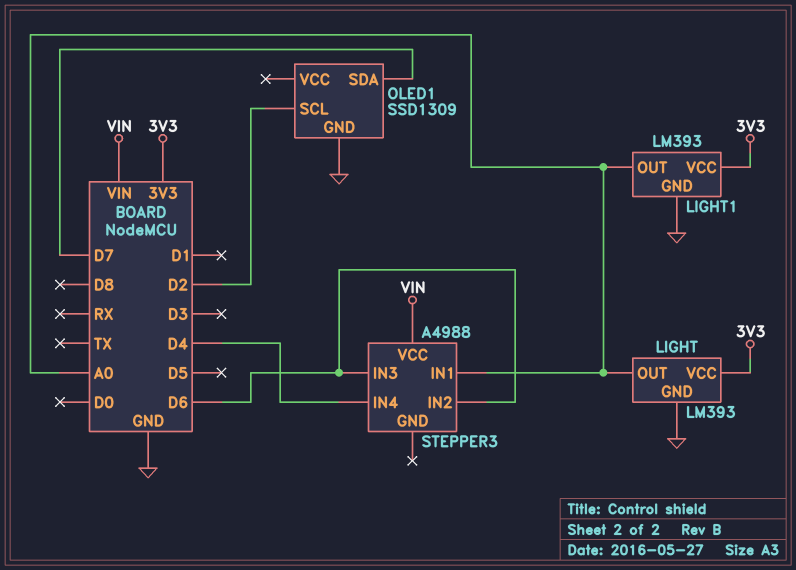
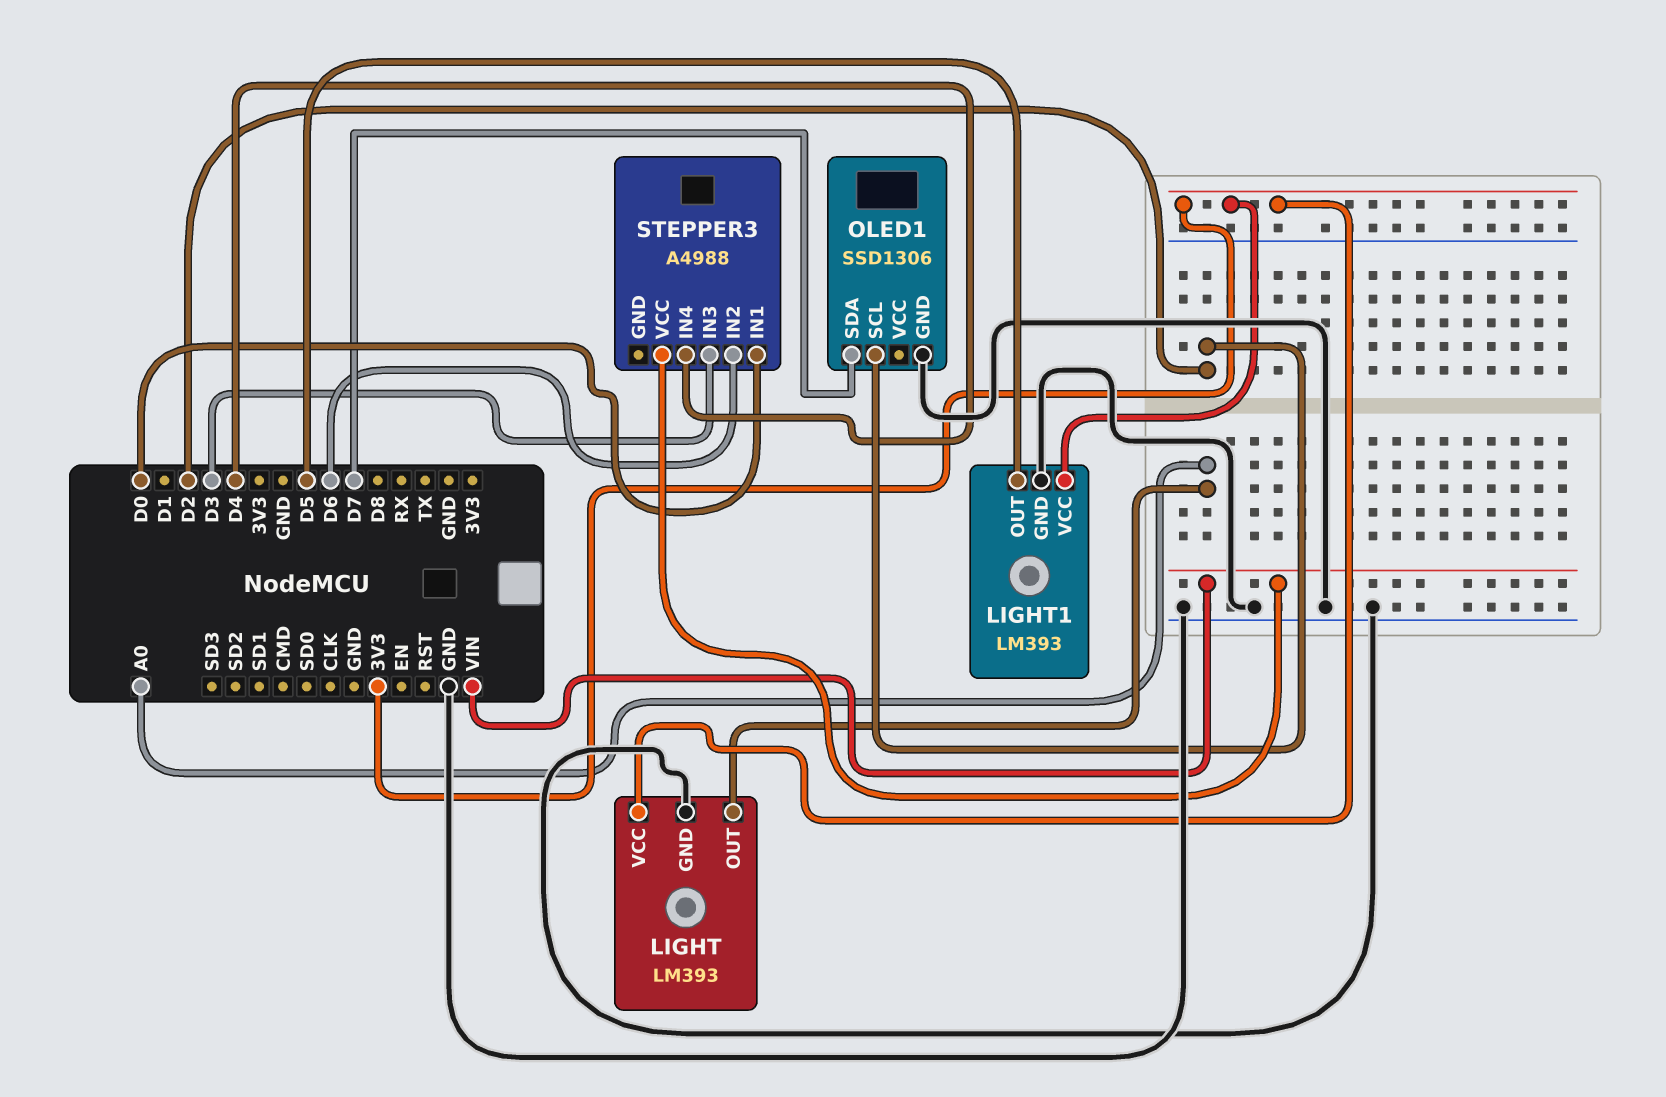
LIGHT1 pin OUT: A0 -> D5
OLED1: SSD1309 -> SSD1306
STEPPER3 pin IN1: A0 -> D0
STEPPER3 pin IN3: D6 -> D3

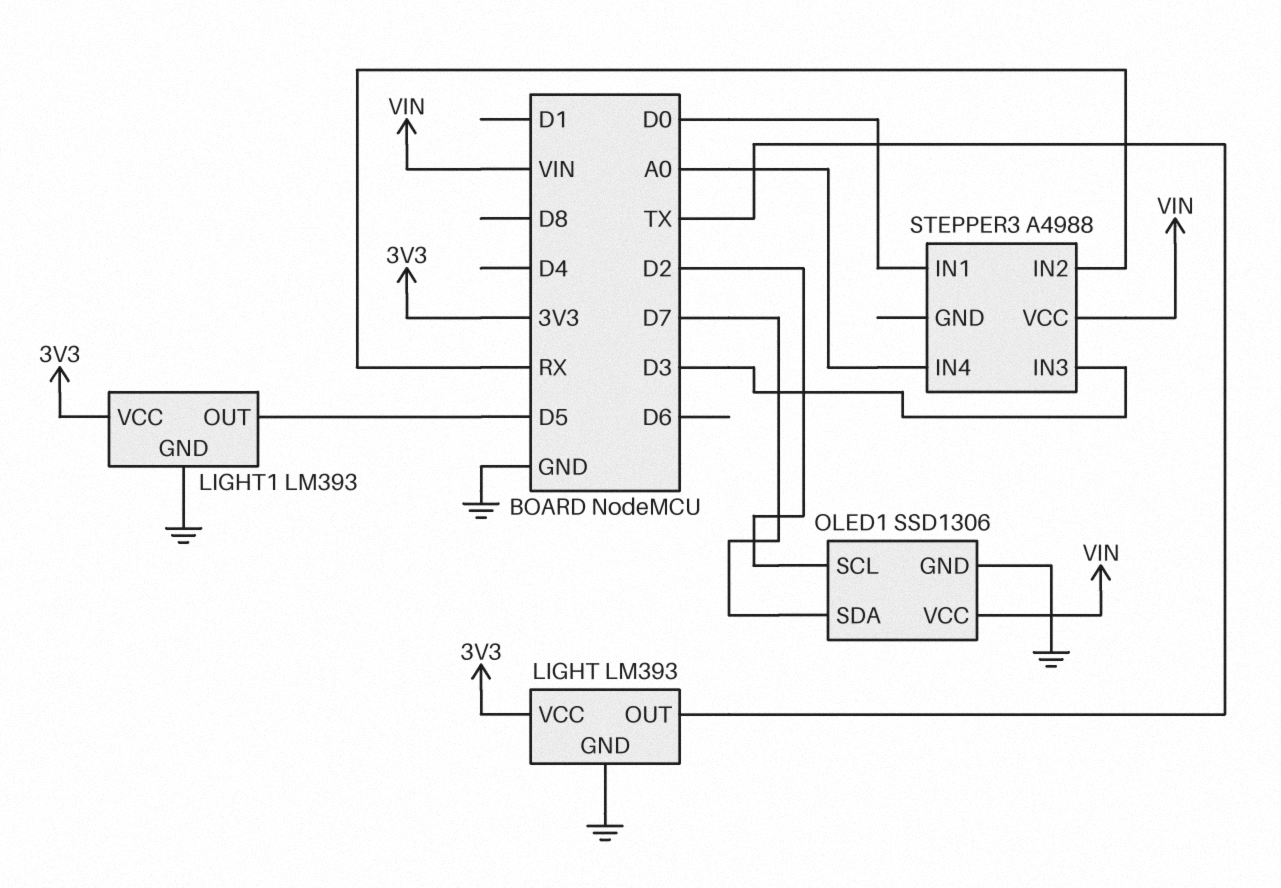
LIGHT pin OUT: A0 -> TX
OLED1 pin VCC: none -> VIN
STEPPER3 pin IN2: D6 -> RX
STEPPER3 pin IN4: D4 -> A0

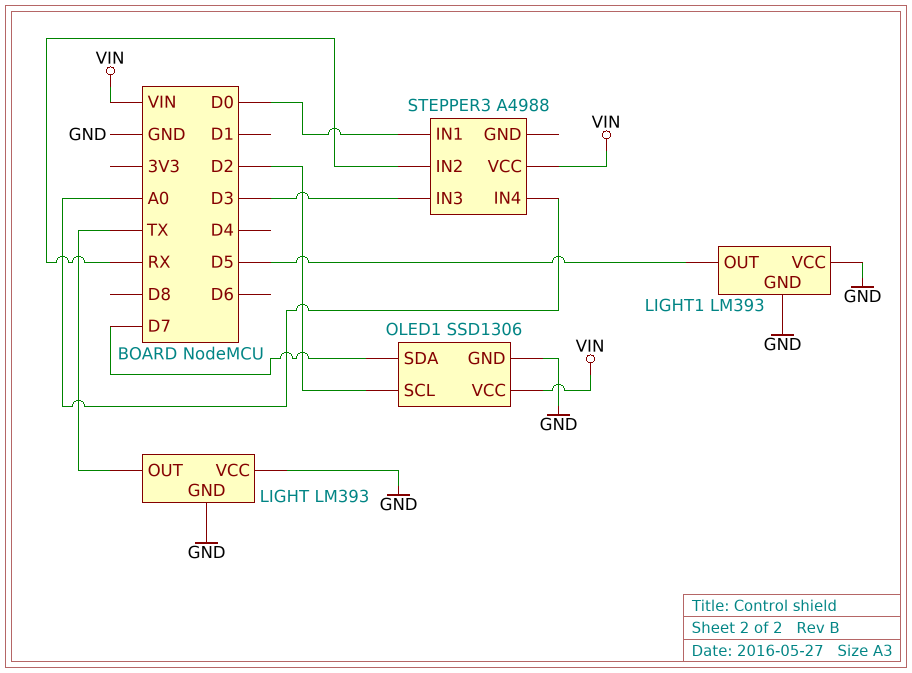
LIGHT pin VCC: 3V3 -> GND
LIGHT1 pin VCC: 3V3 -> GND

